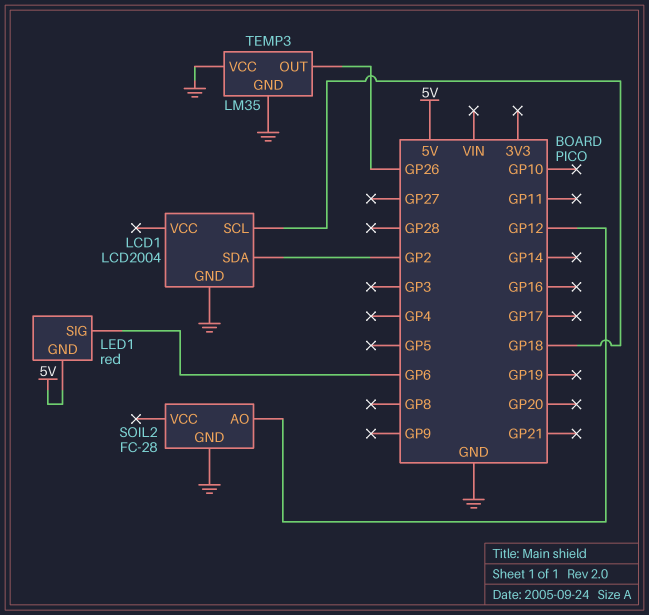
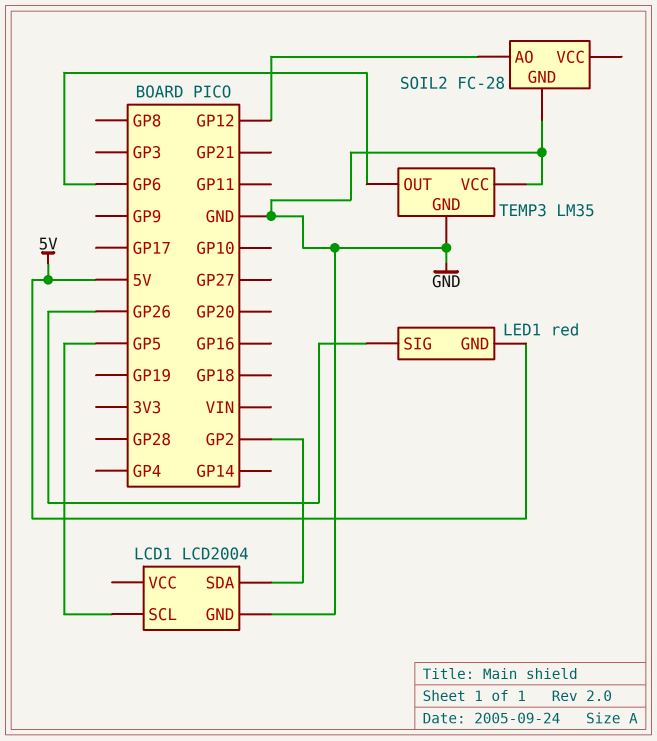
LCD1 pin SCL: GP18 -> GP5
LED1 pin SIG: GP6 -> GP26
TEMP3 pin OUT: GP26 -> GP6

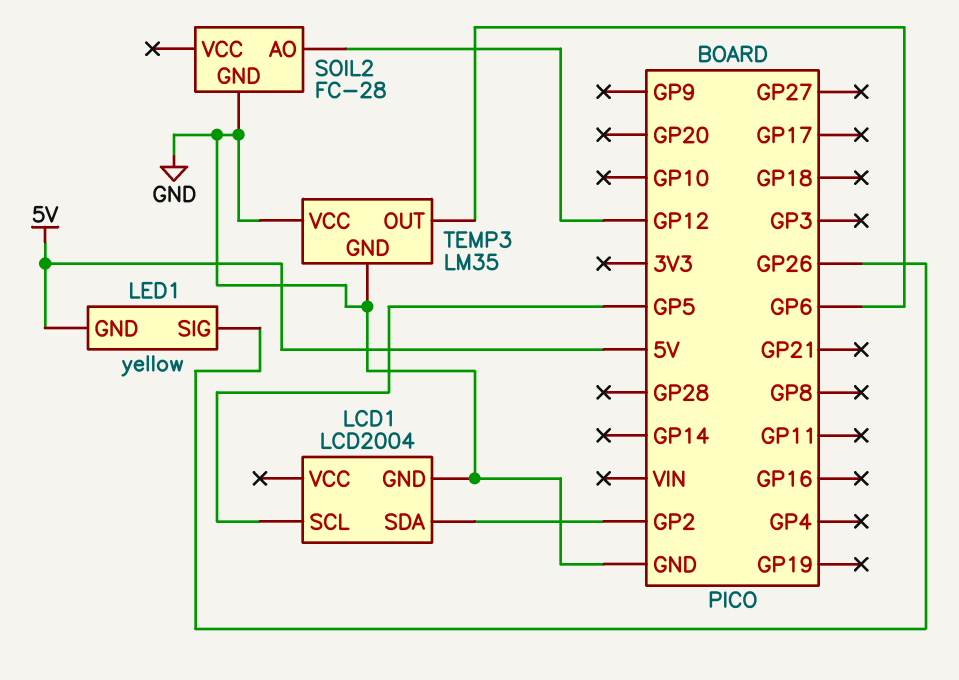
LED1: red -> yellow

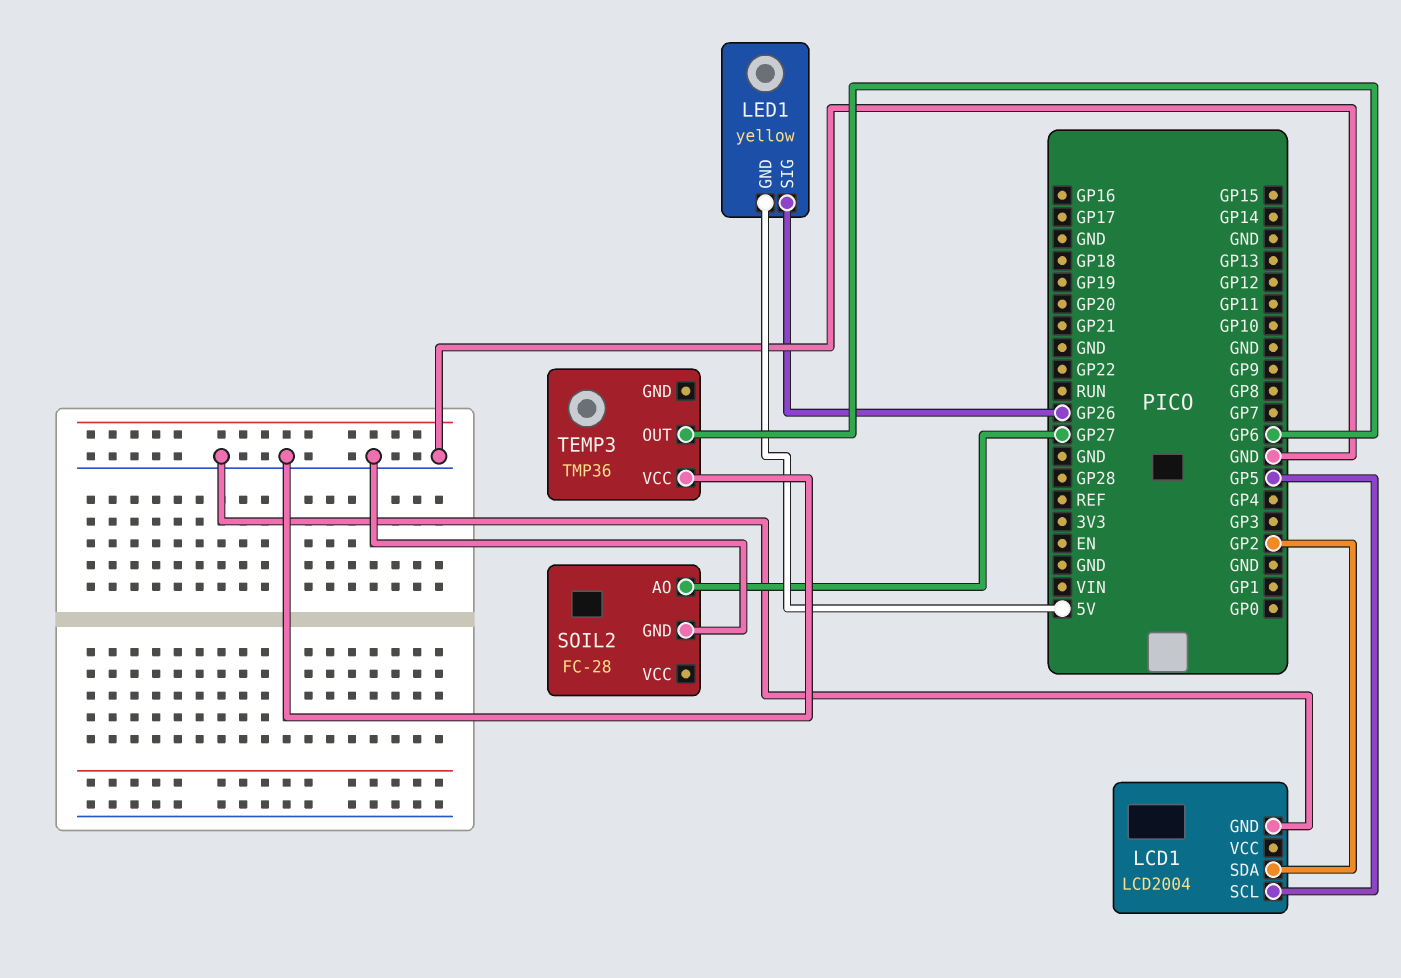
SOIL2 pin AO: GP12 -> GP27
TEMP3: LM35 -> TMP36
TEMP3 pin GND: GND -> none

